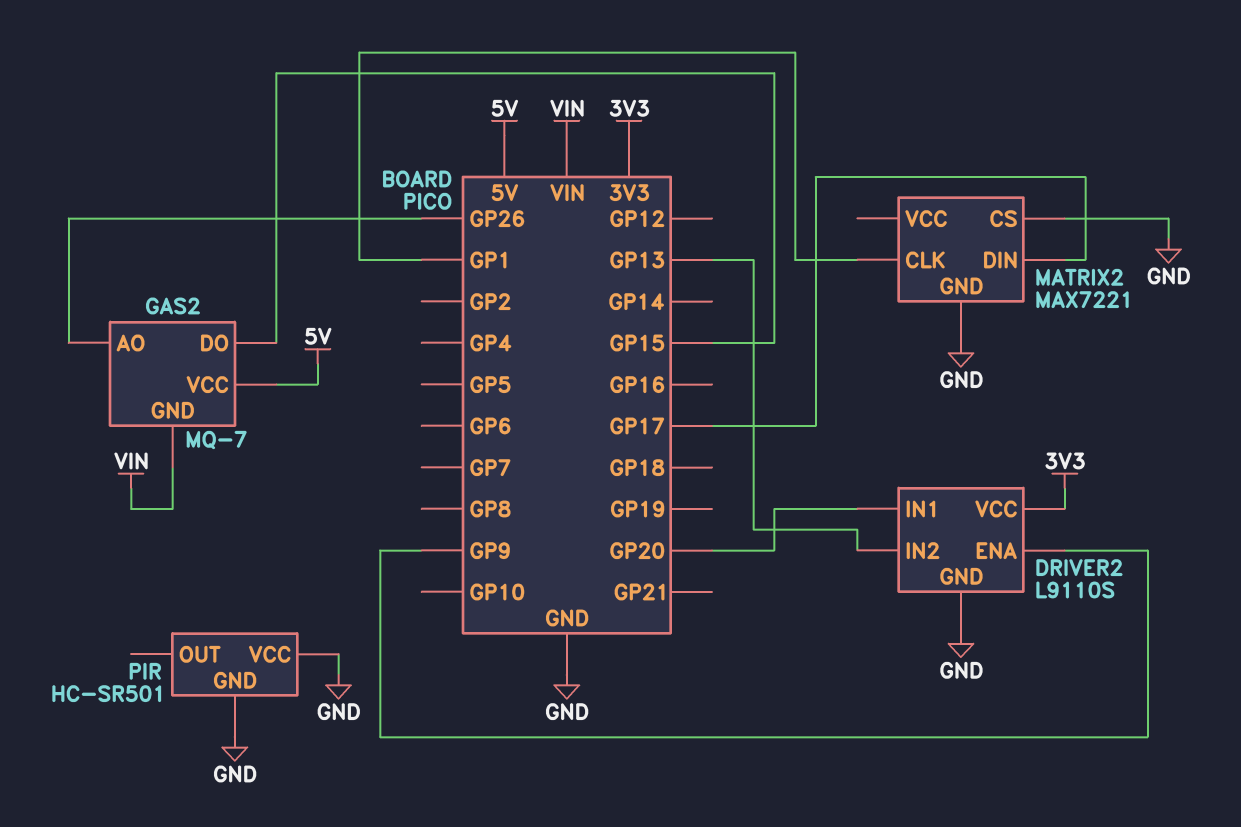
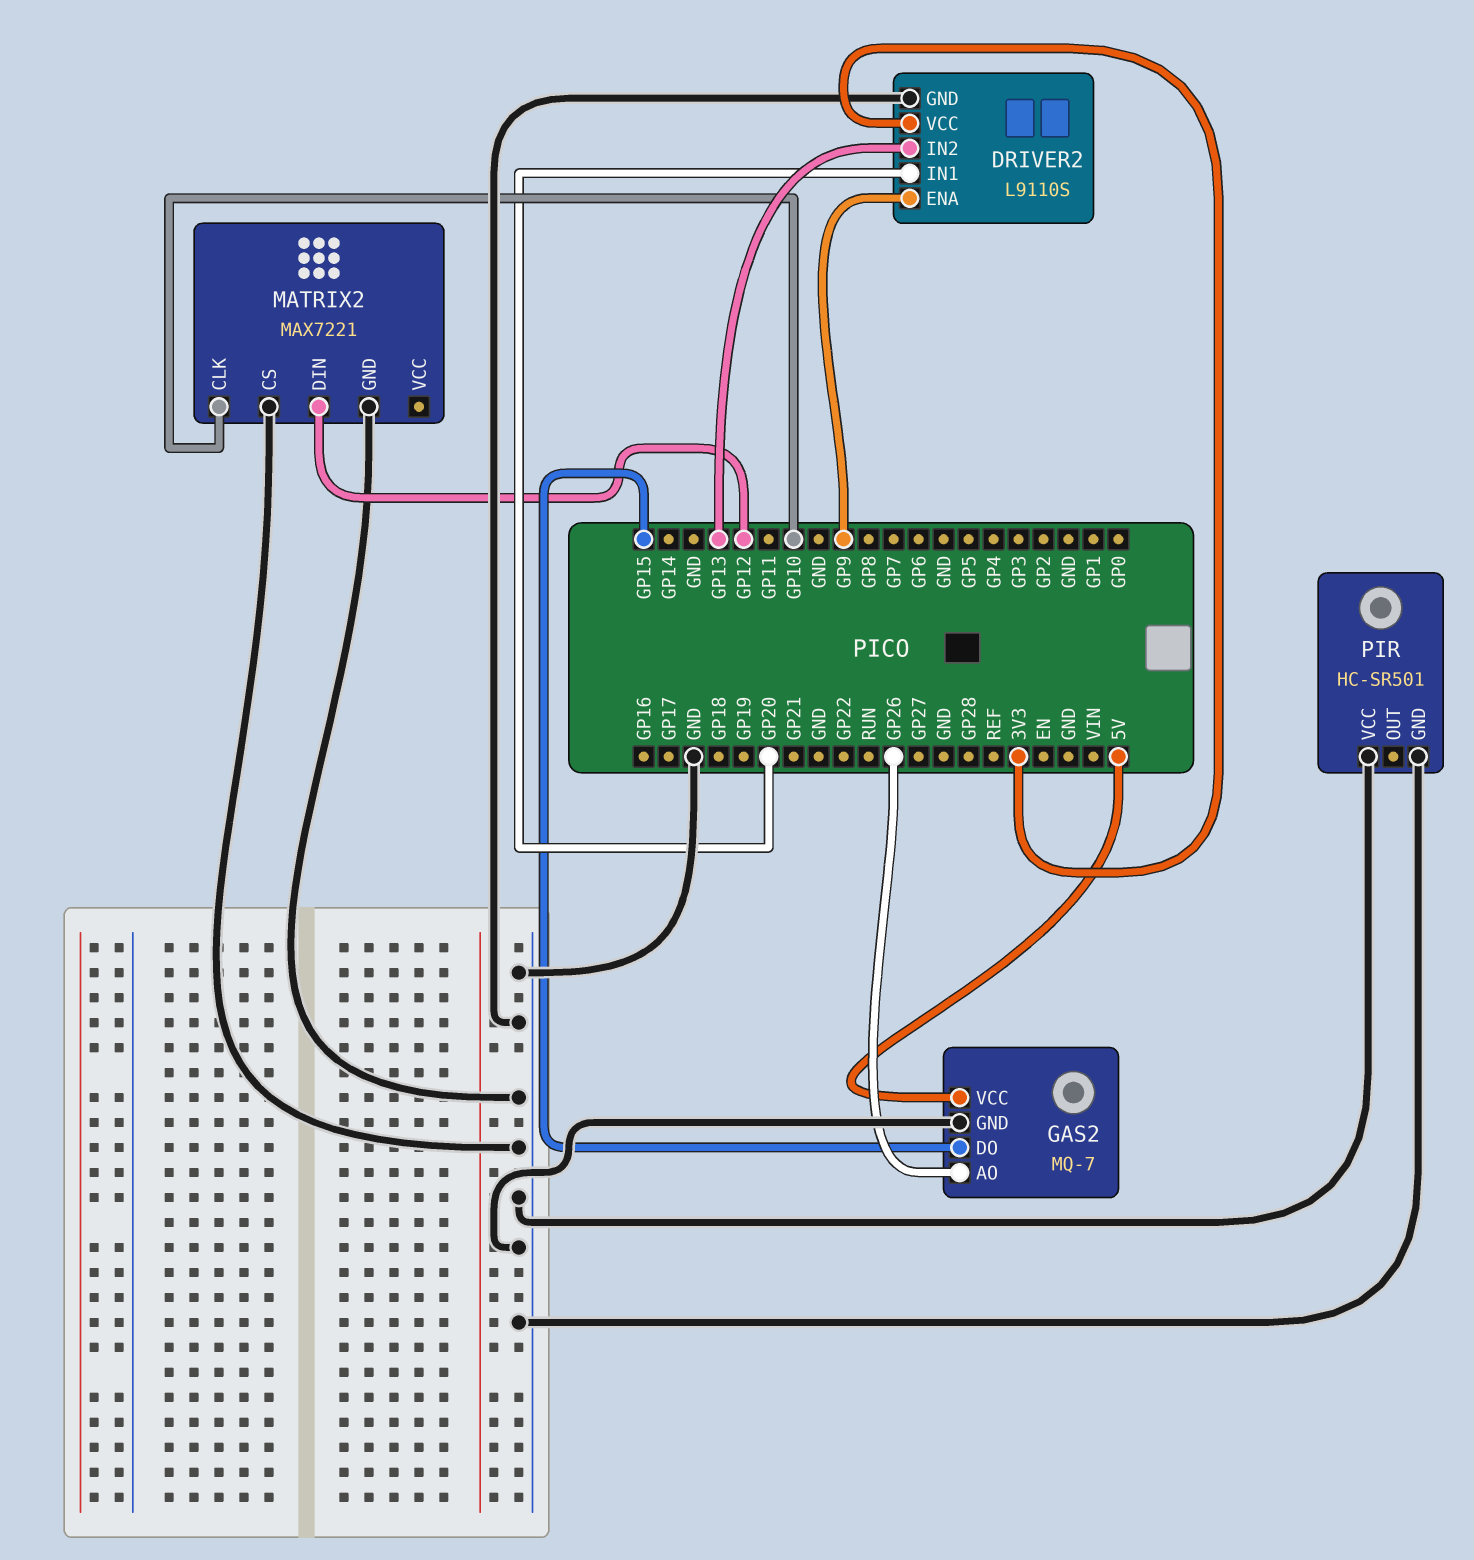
GAS2 pin GND: VIN -> GND
MATRIX2 pin CLK: GP1 -> GP10
MATRIX2 pin DIN: GP17 -> GP12

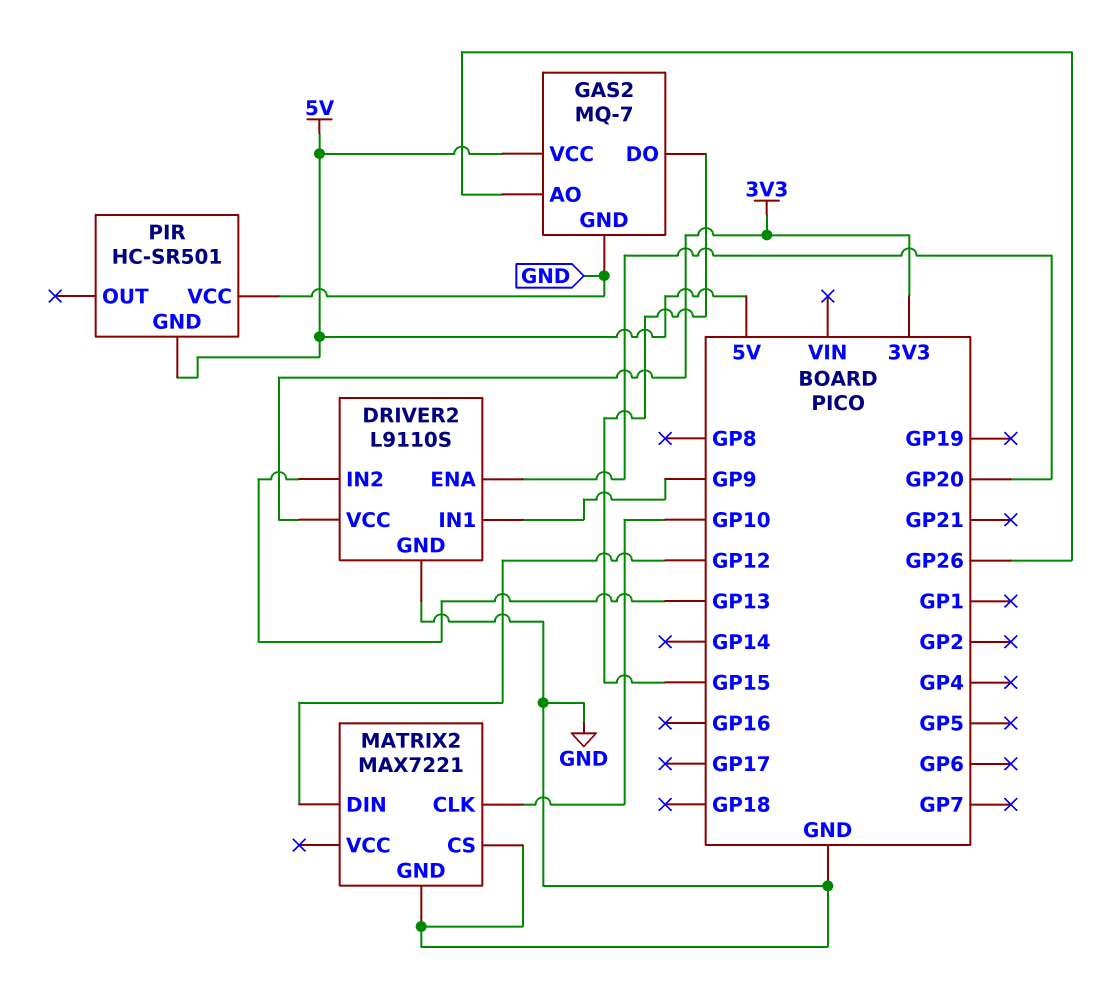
DRIVER2 pin ENA: GP9 -> GP20
DRIVER2 pin IN1: GP20 -> GP9
PIR pin GND: GND -> 5V

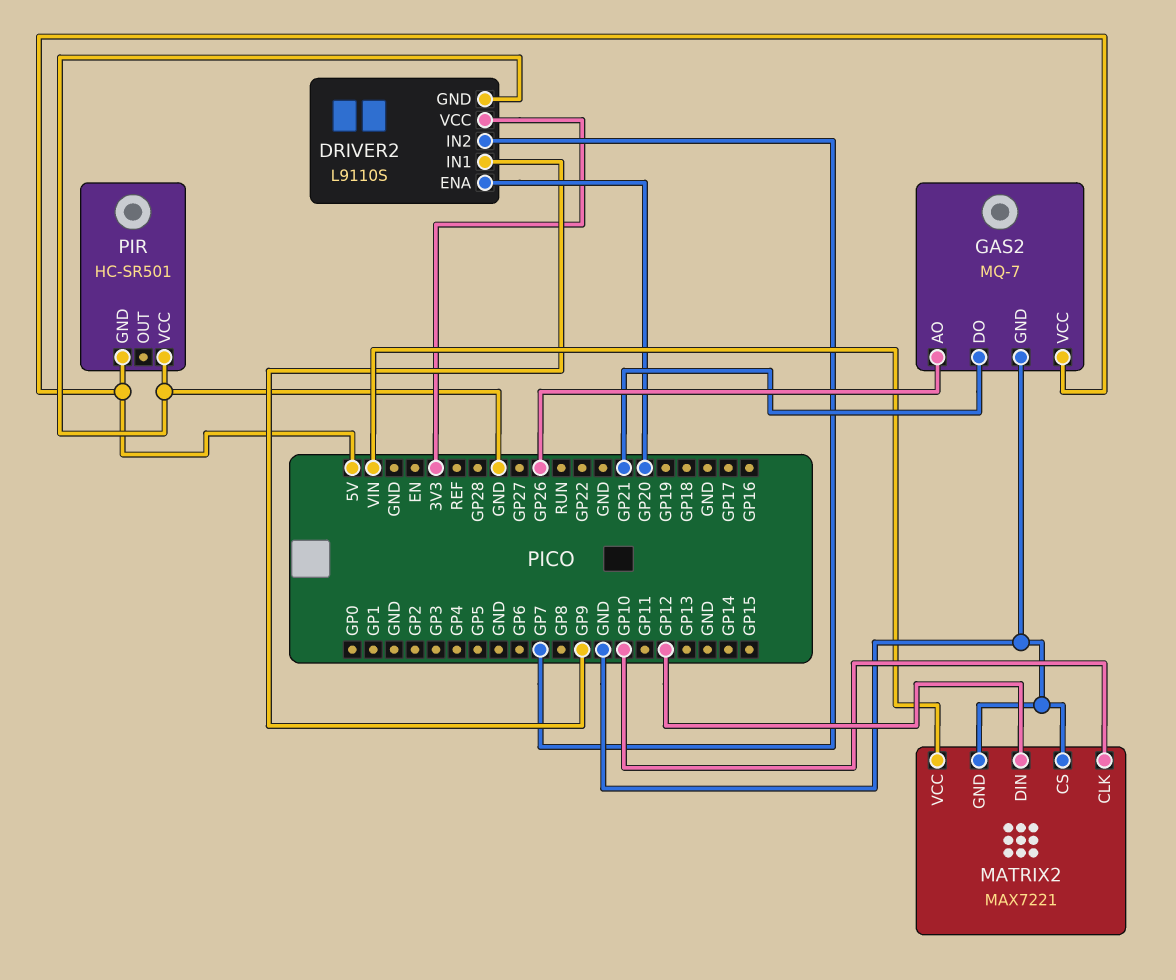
DRIVER2 pin IN2: GP13 -> GP7
GAS2 pin DO: GP15 -> GP21
MATRIX2 pin VCC: none -> VIN

